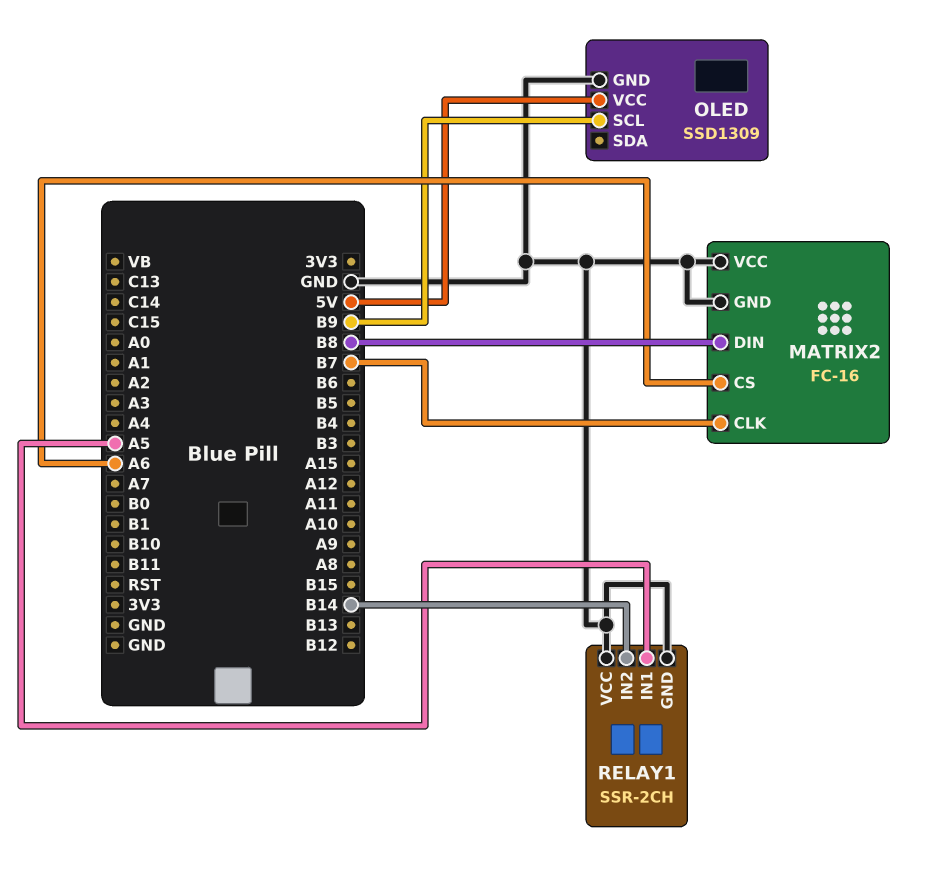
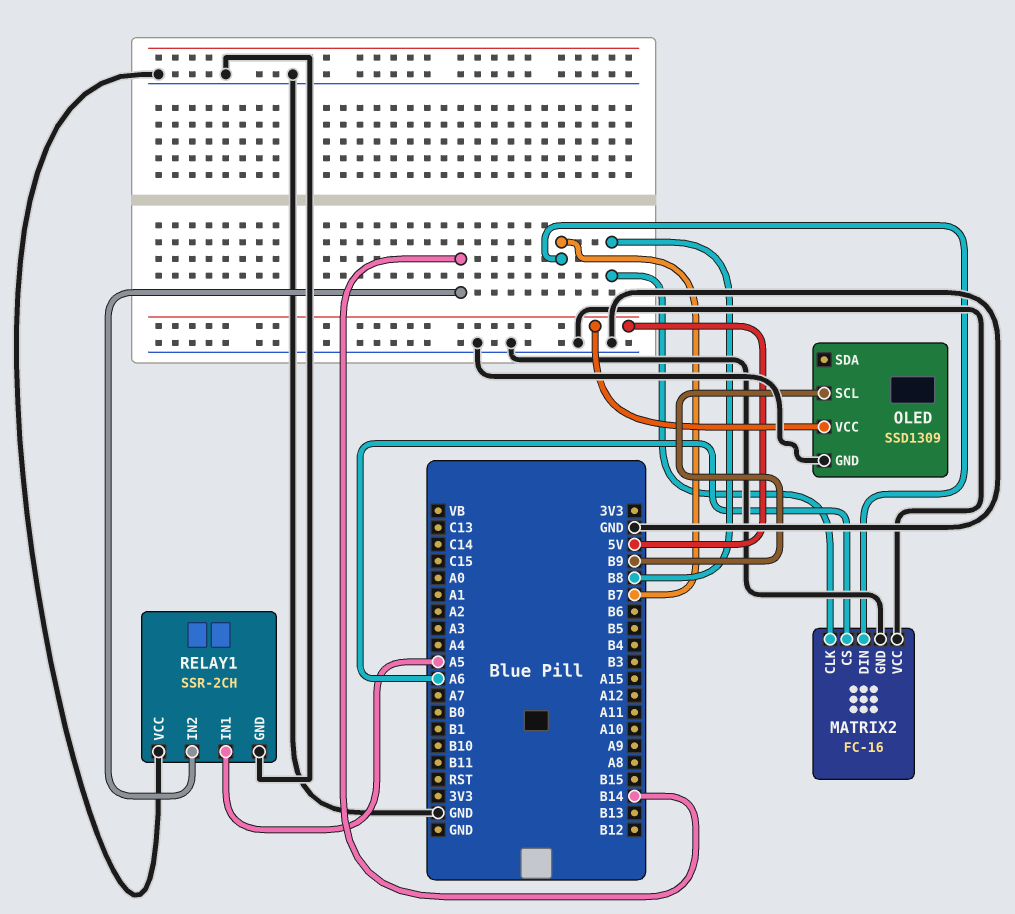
MATRIX2 pin CLK: B7 -> B8
MATRIX2 pin DIN: B8 -> B7

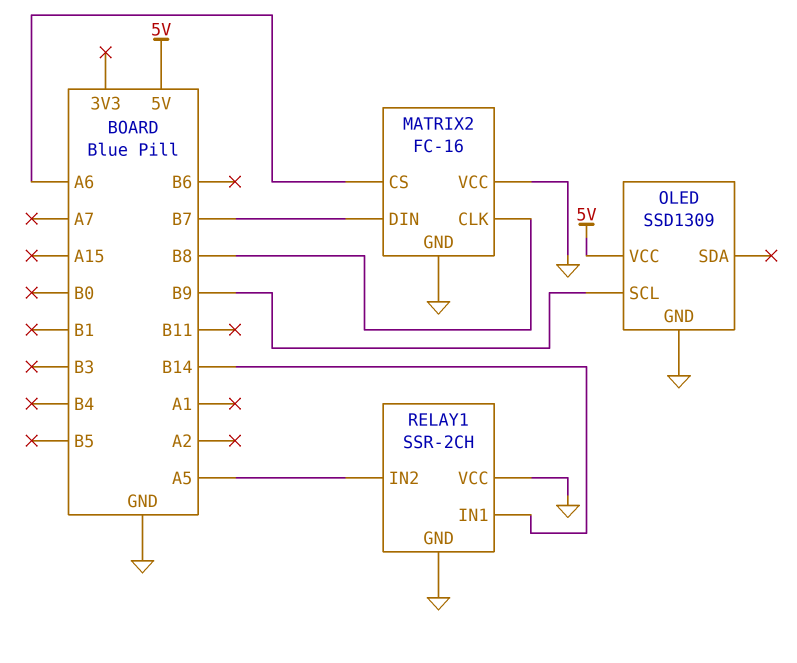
RELAY1 pin IN1: A5 -> B14
RELAY1 pin IN2: B14 -> A5

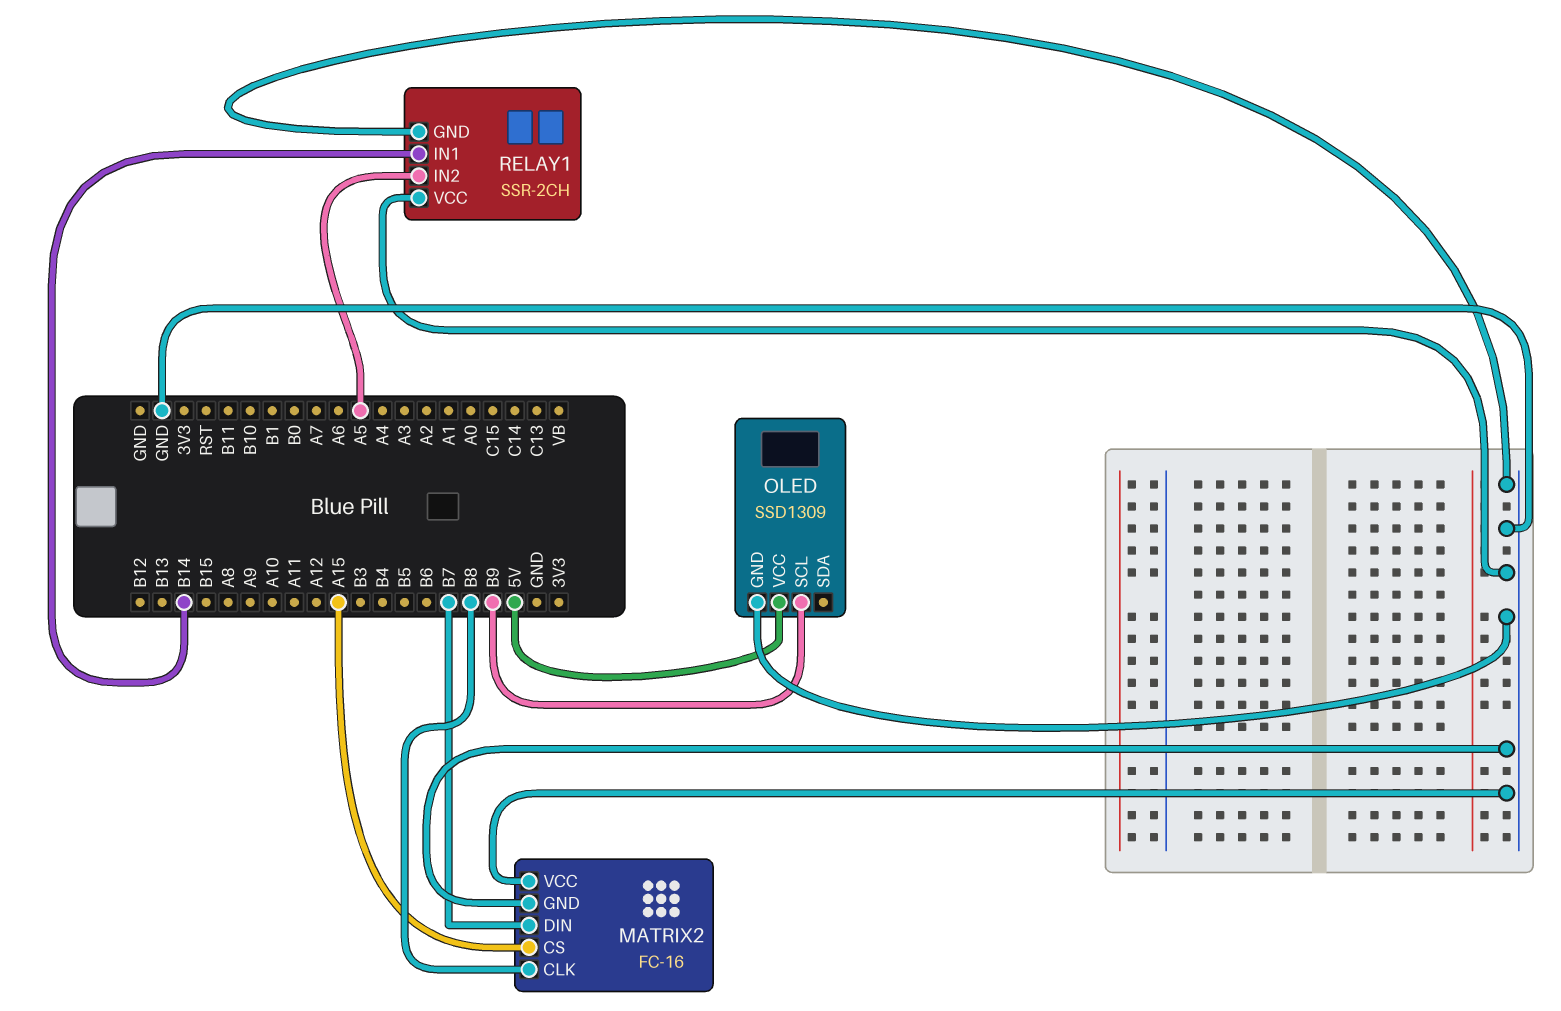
MATRIX2 pin CS: A6 -> A15

